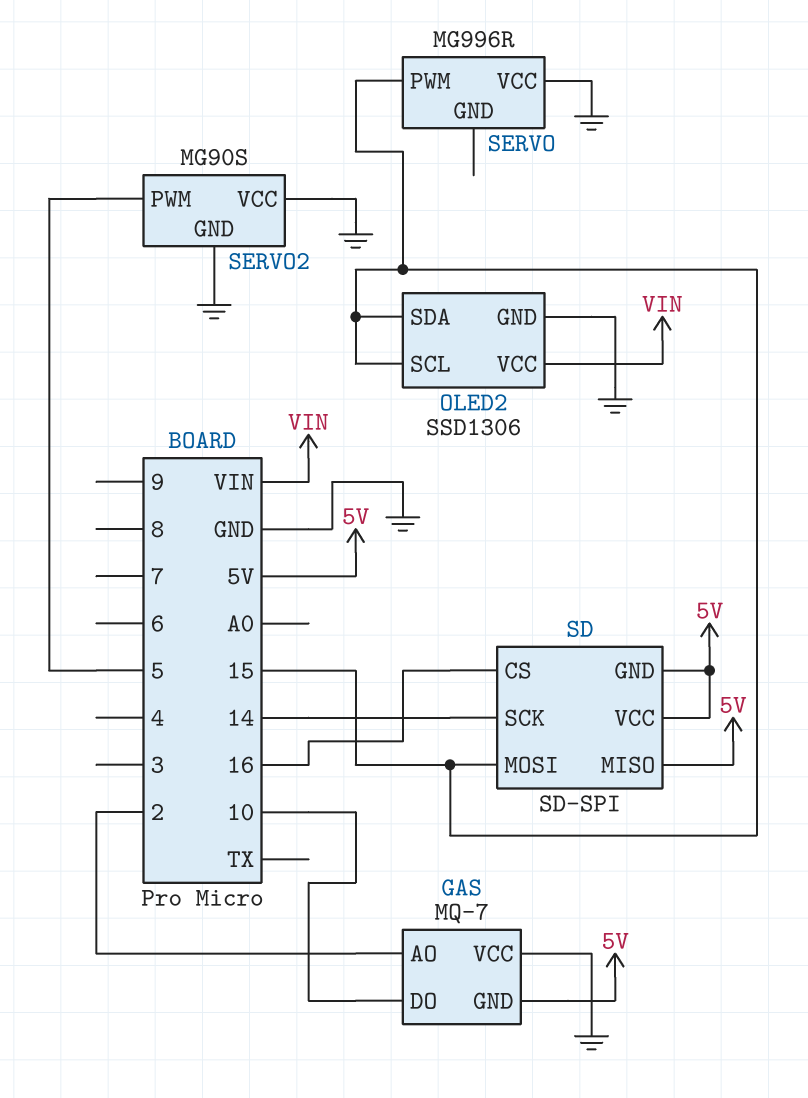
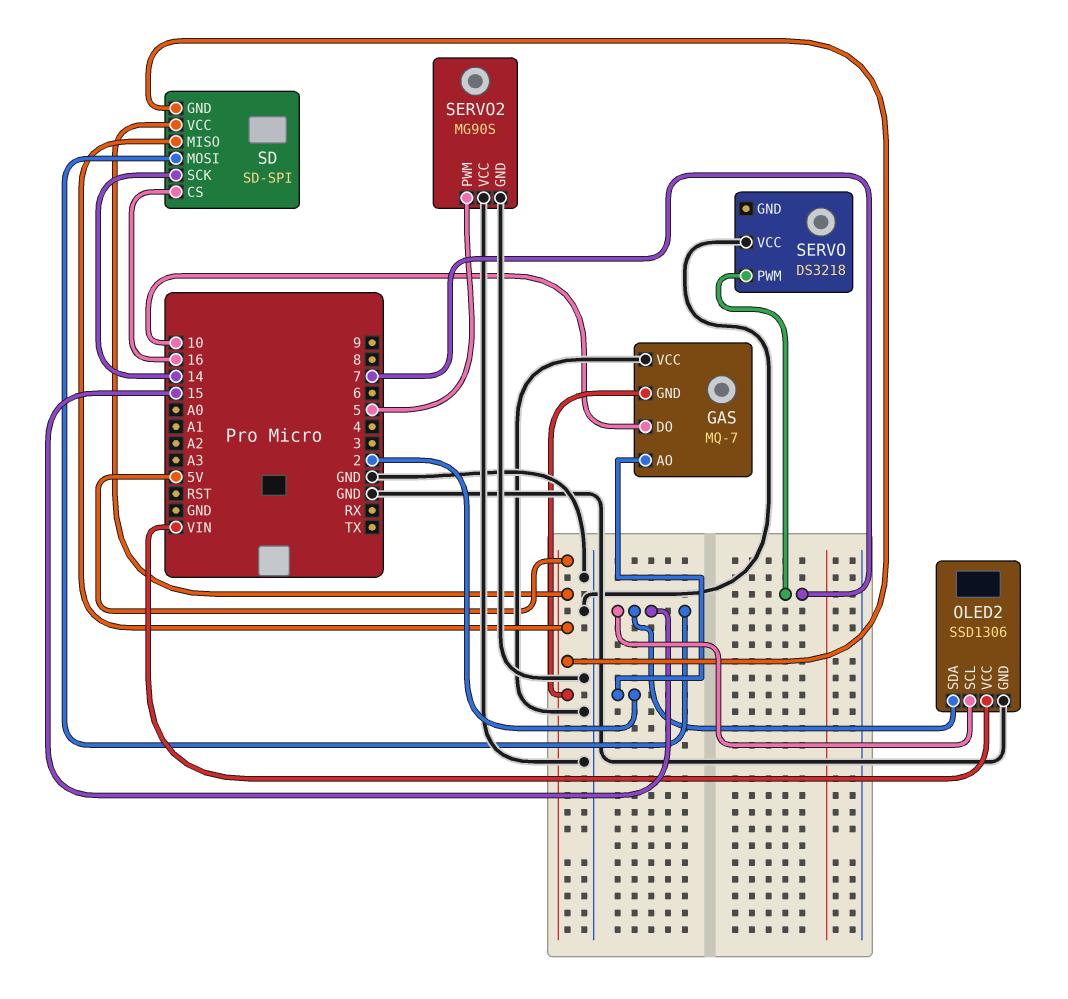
SERVO: MG996R -> DS3218
SERVO pin PWM: 15 -> 7

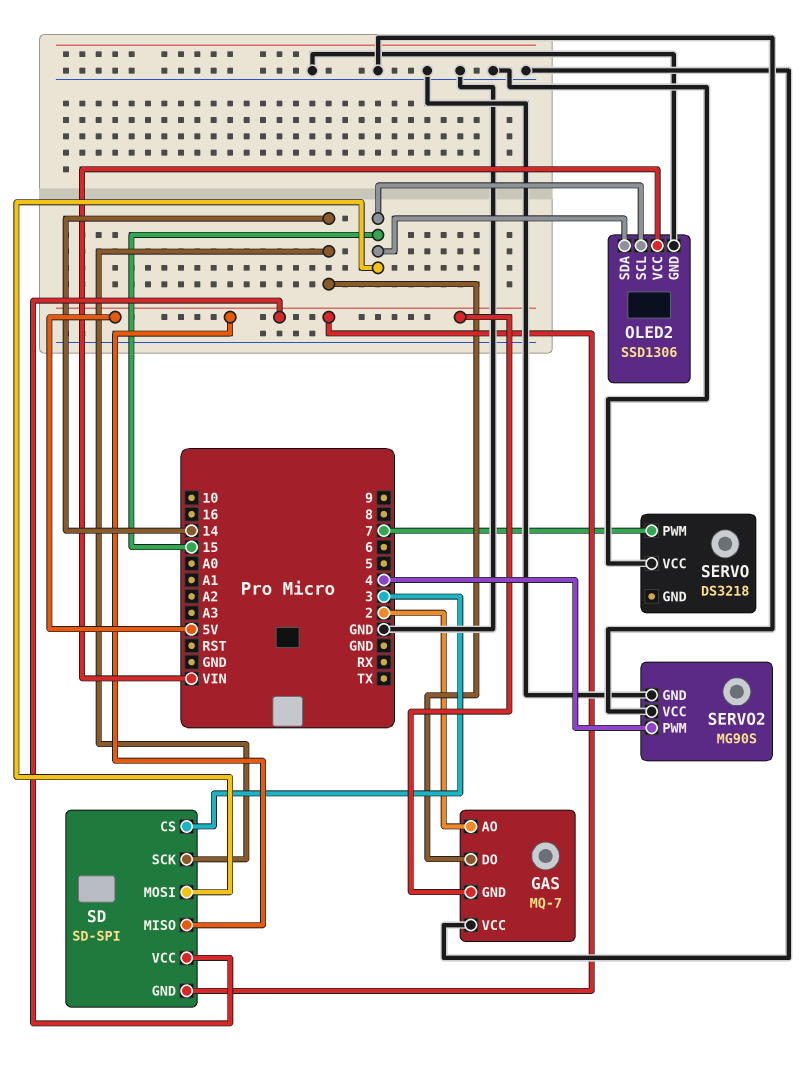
GAS pin DO: 10 -> 14
SD pin CS: 16 -> 3
SERVO2 pin PWM: 5 -> 4

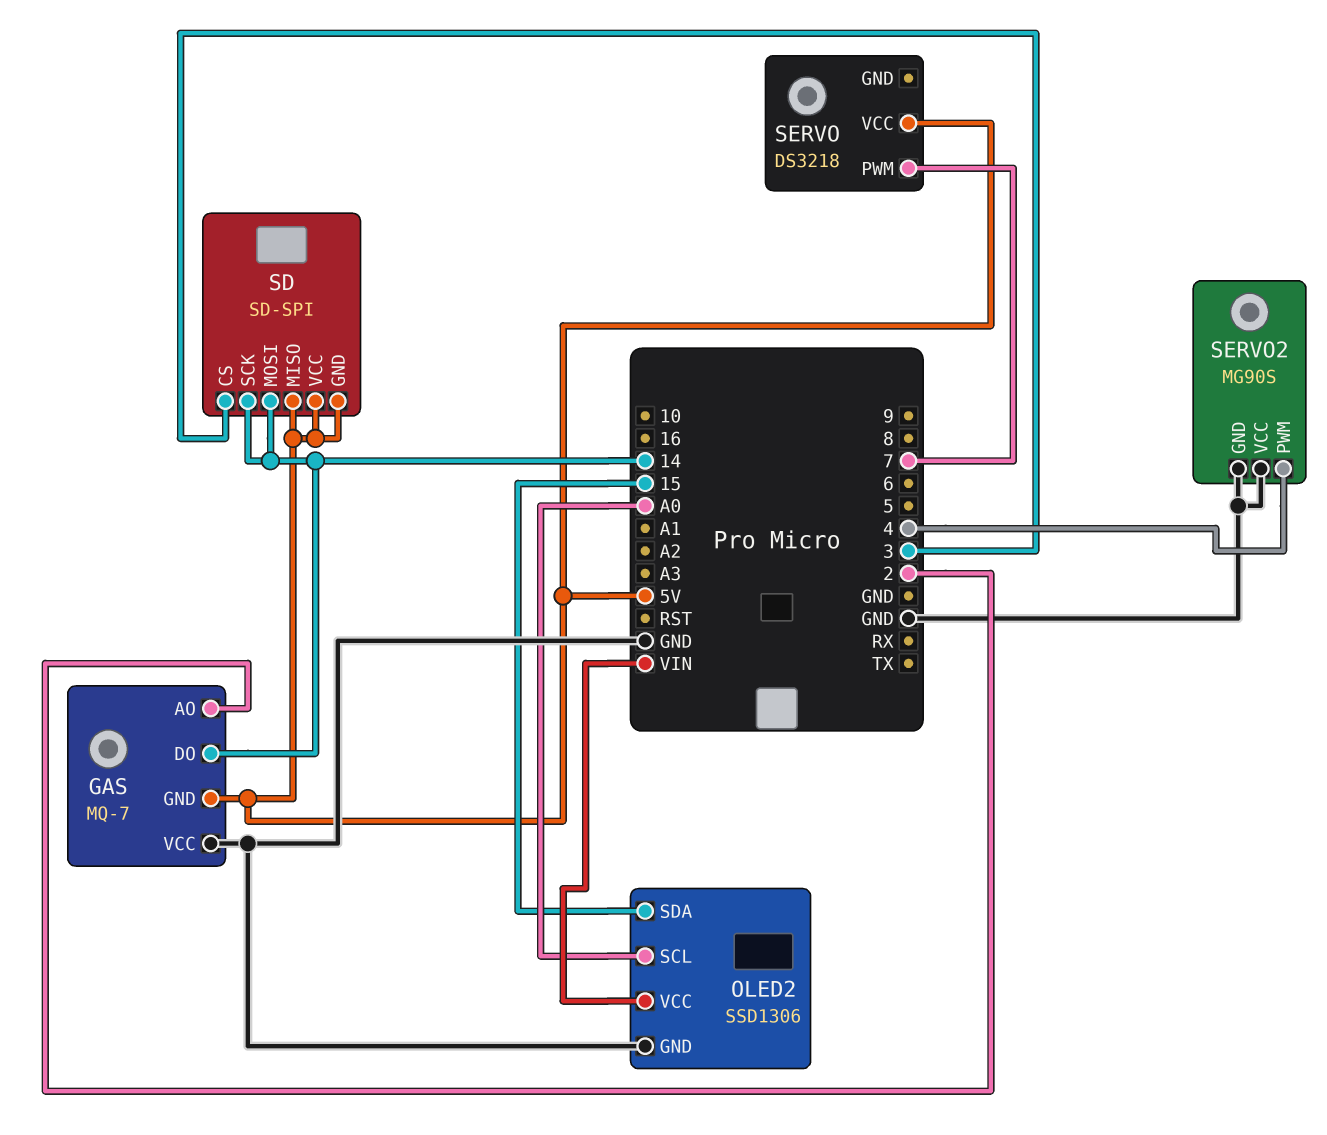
OLED2 pin SCL: 15 -> A0
SD pin MOSI: 15 -> 14
SERVO pin VCC: GND -> 5V

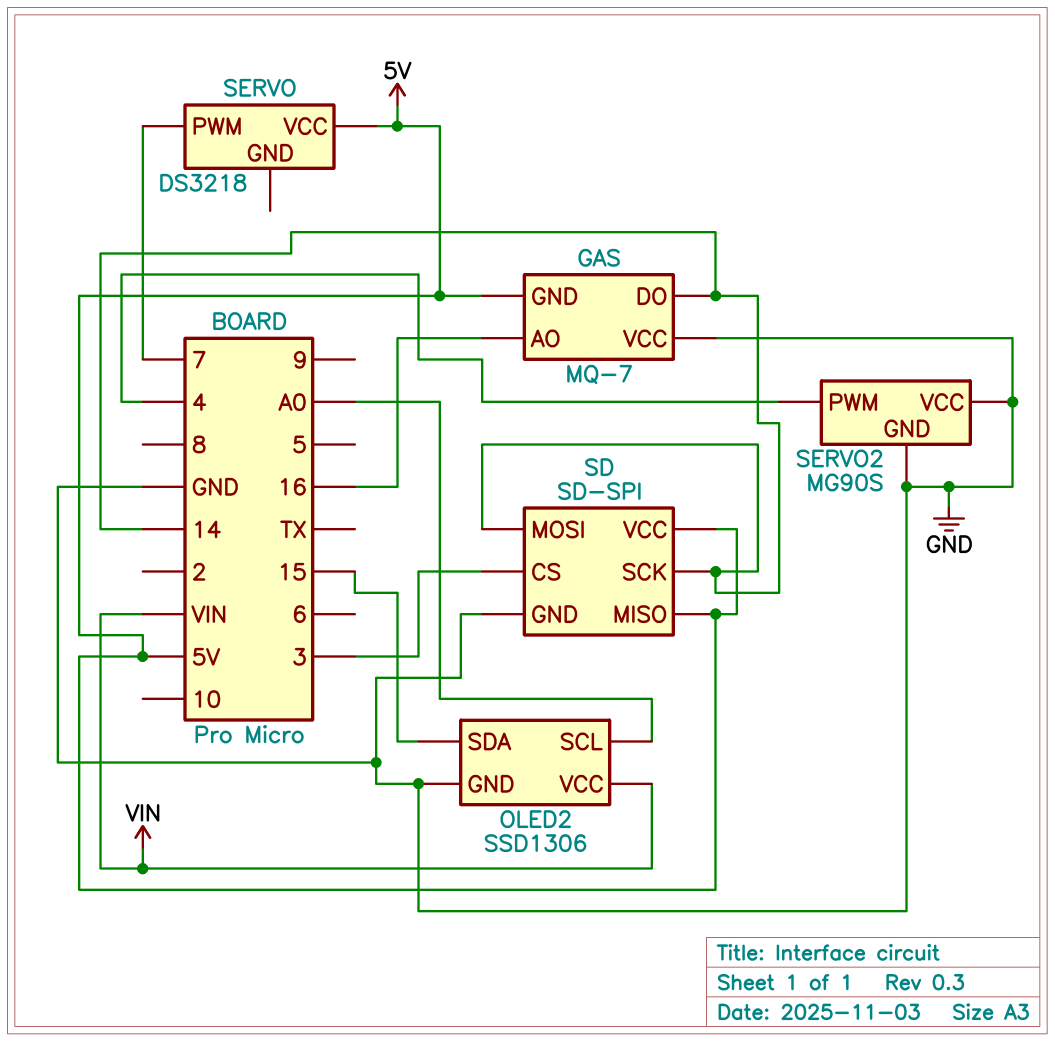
GAS pin AO: 2 -> 16
SD pin GND: 5V -> GND

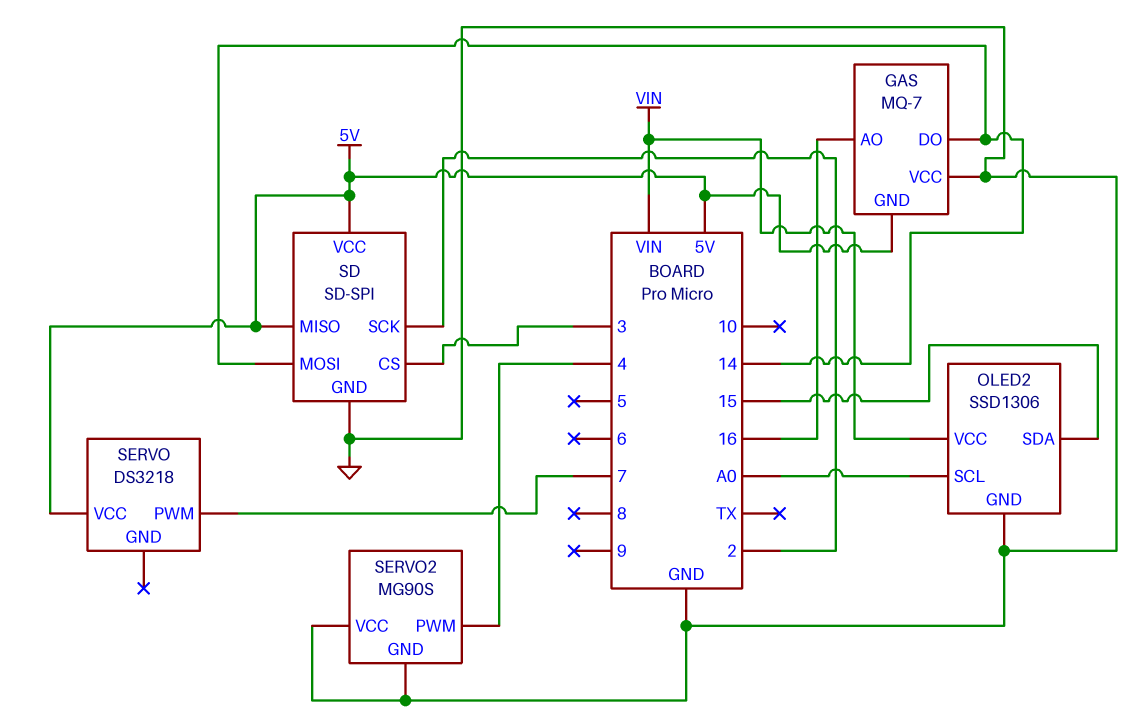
SD pin SCK: 14 -> 2

